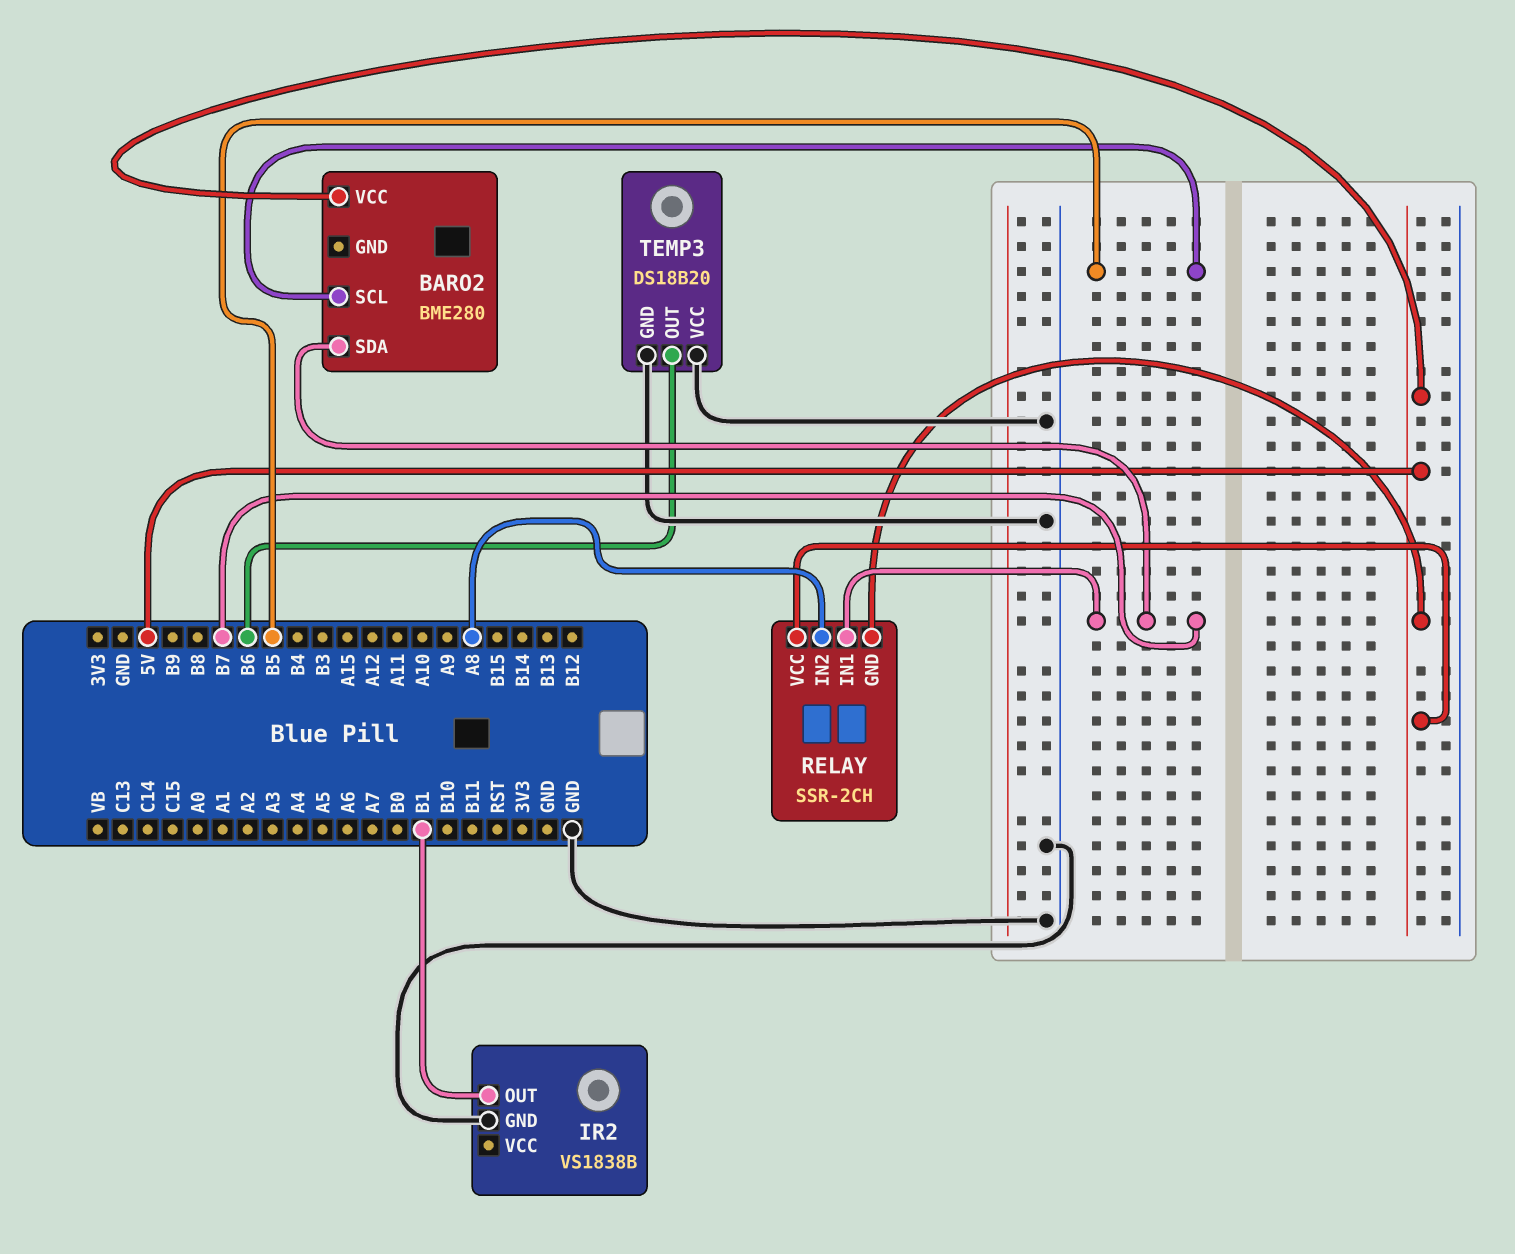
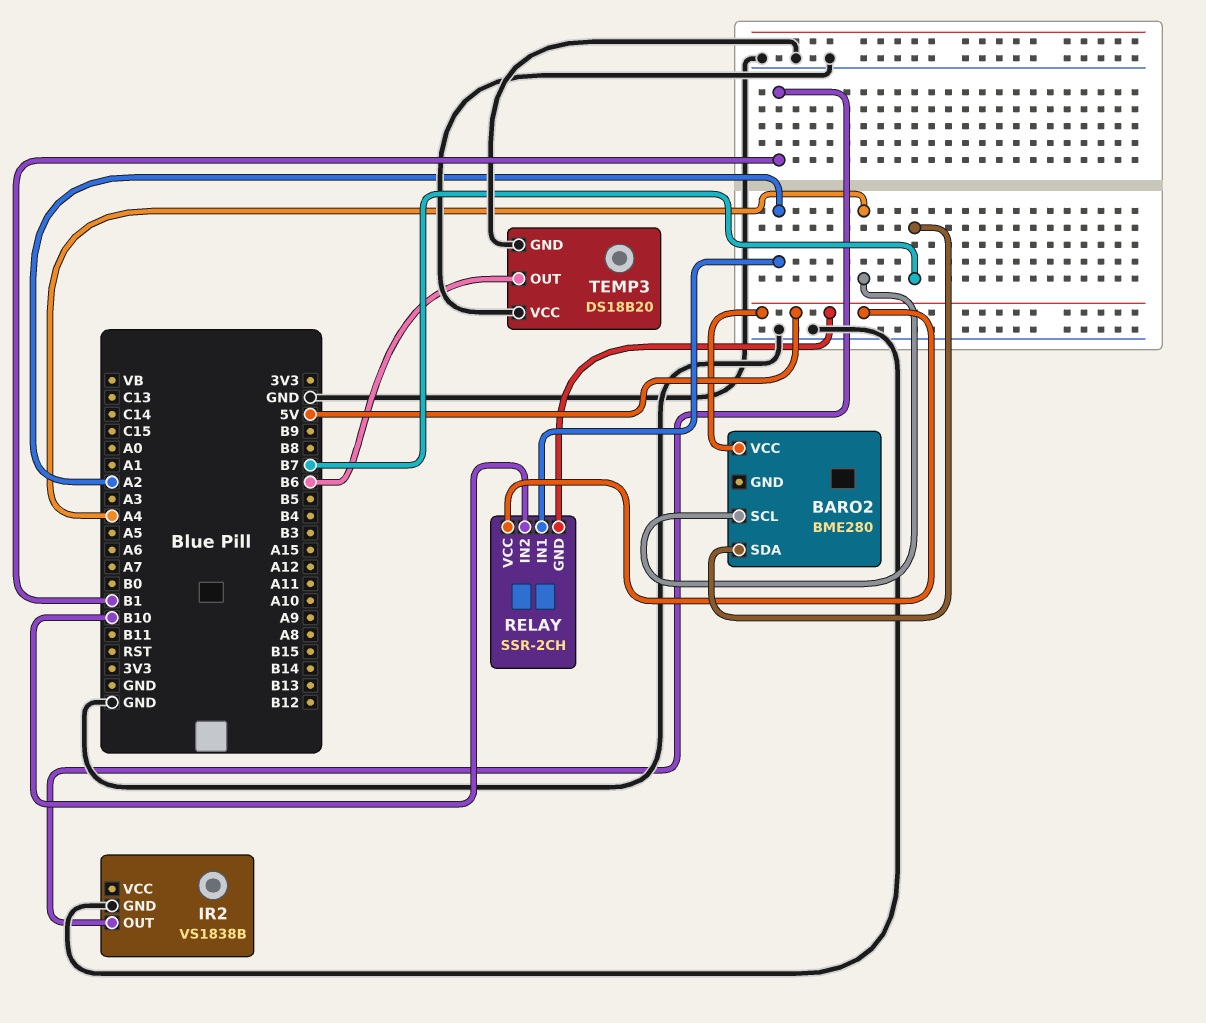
BARO2 pin SCL: B5 -> A4
RELAY pin IN1: B7 -> A2
RELAY pin IN2: A8 -> B10

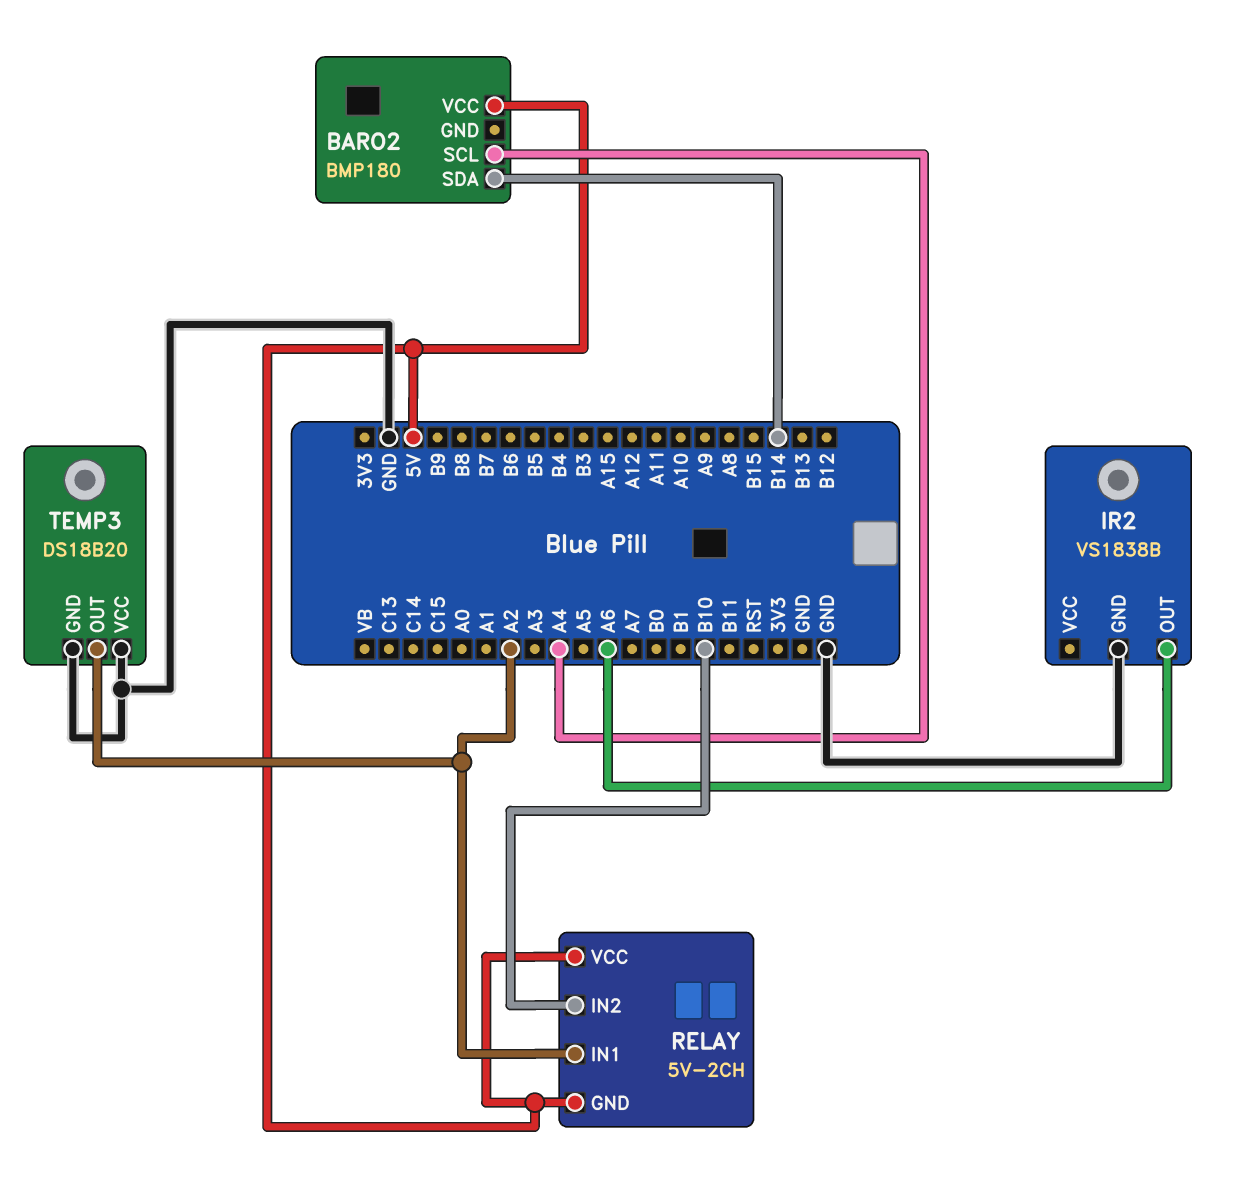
BARO2: BME280 -> BMP180
BARO2 pin SDA: B7 -> B14
IR2 pin OUT: B1 -> A6
RELAY: SSR-2CH -> 5V-2CH
TEMP3 pin OUT: B6 -> A2

